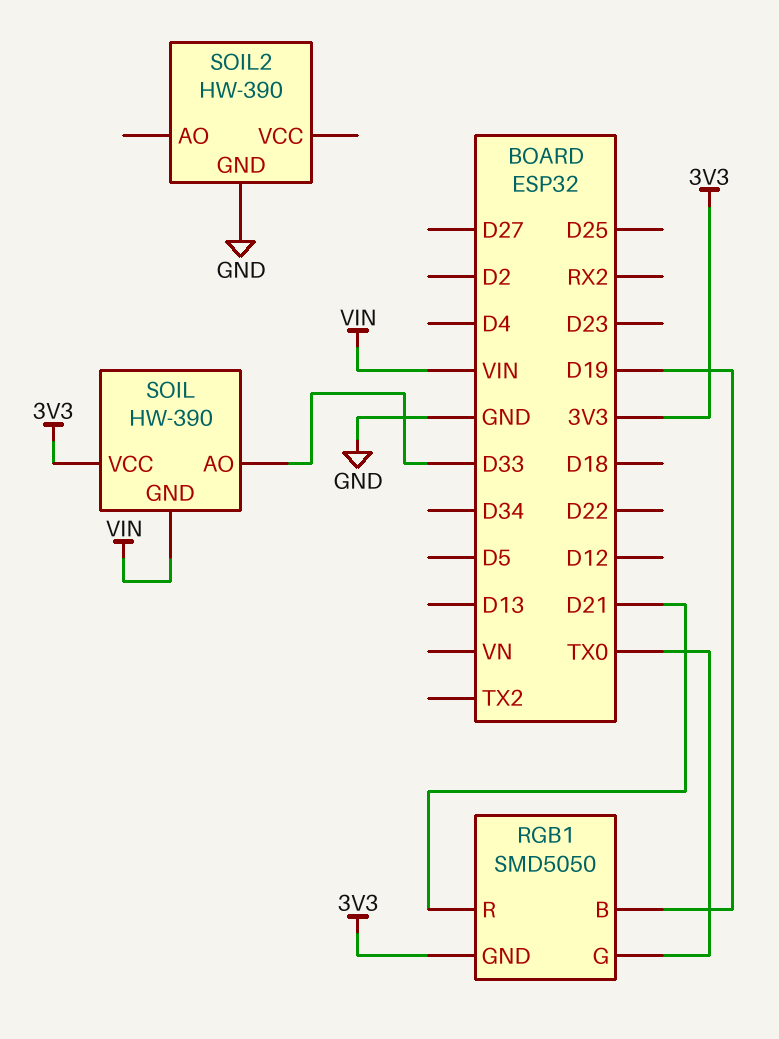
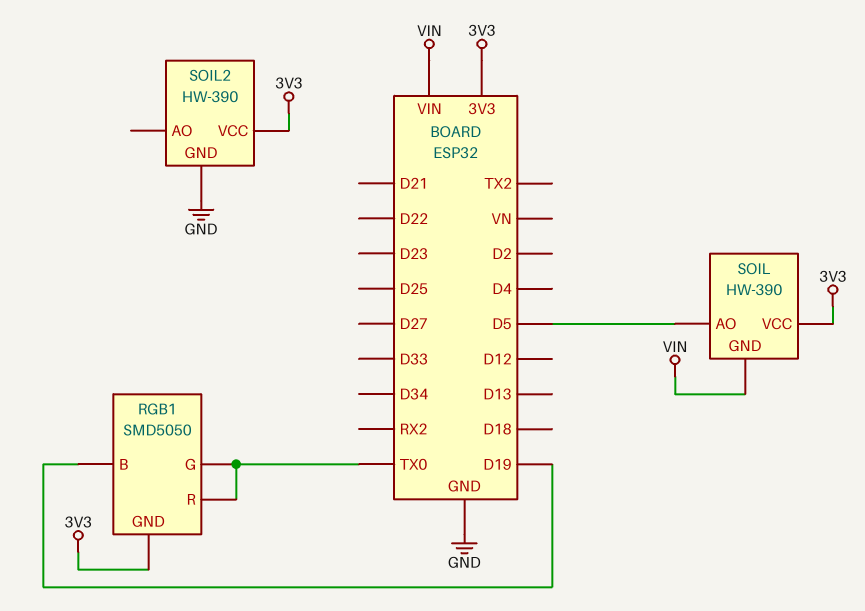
RGB1 pin R: D21 -> TX0
SOIL pin AO: D33 -> D5
SOIL2 pin VCC: none -> 3V3

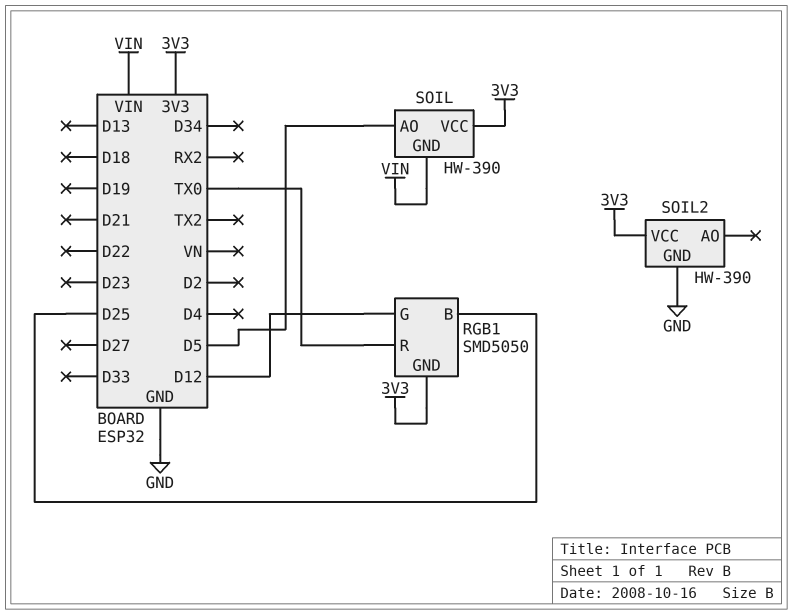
RGB1 pin B: D19 -> D25
RGB1 pin G: TX0 -> D12

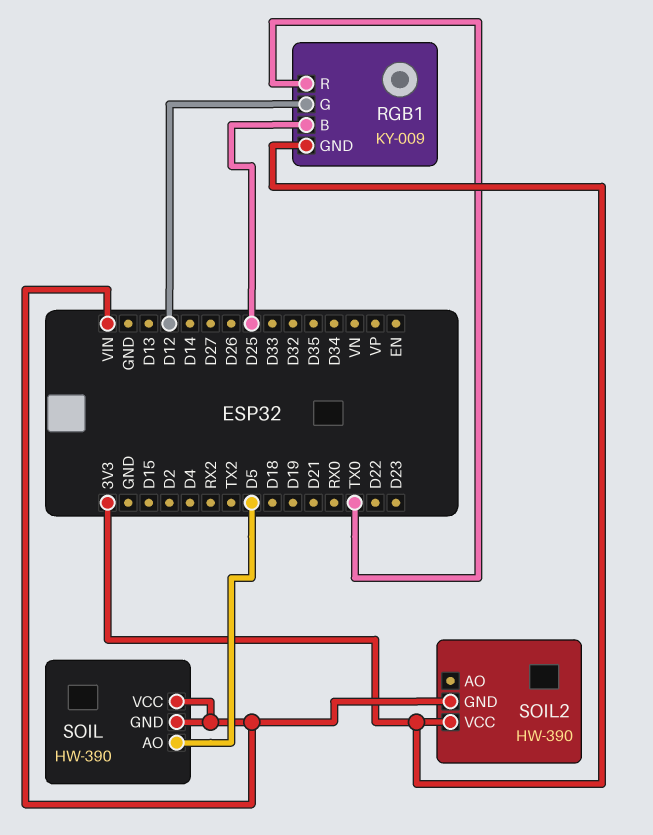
RGB1: SMD5050 -> KY-009
SOIL pin VCC: 3V3 -> VIN
SOIL2 pin GND: GND -> VIN

